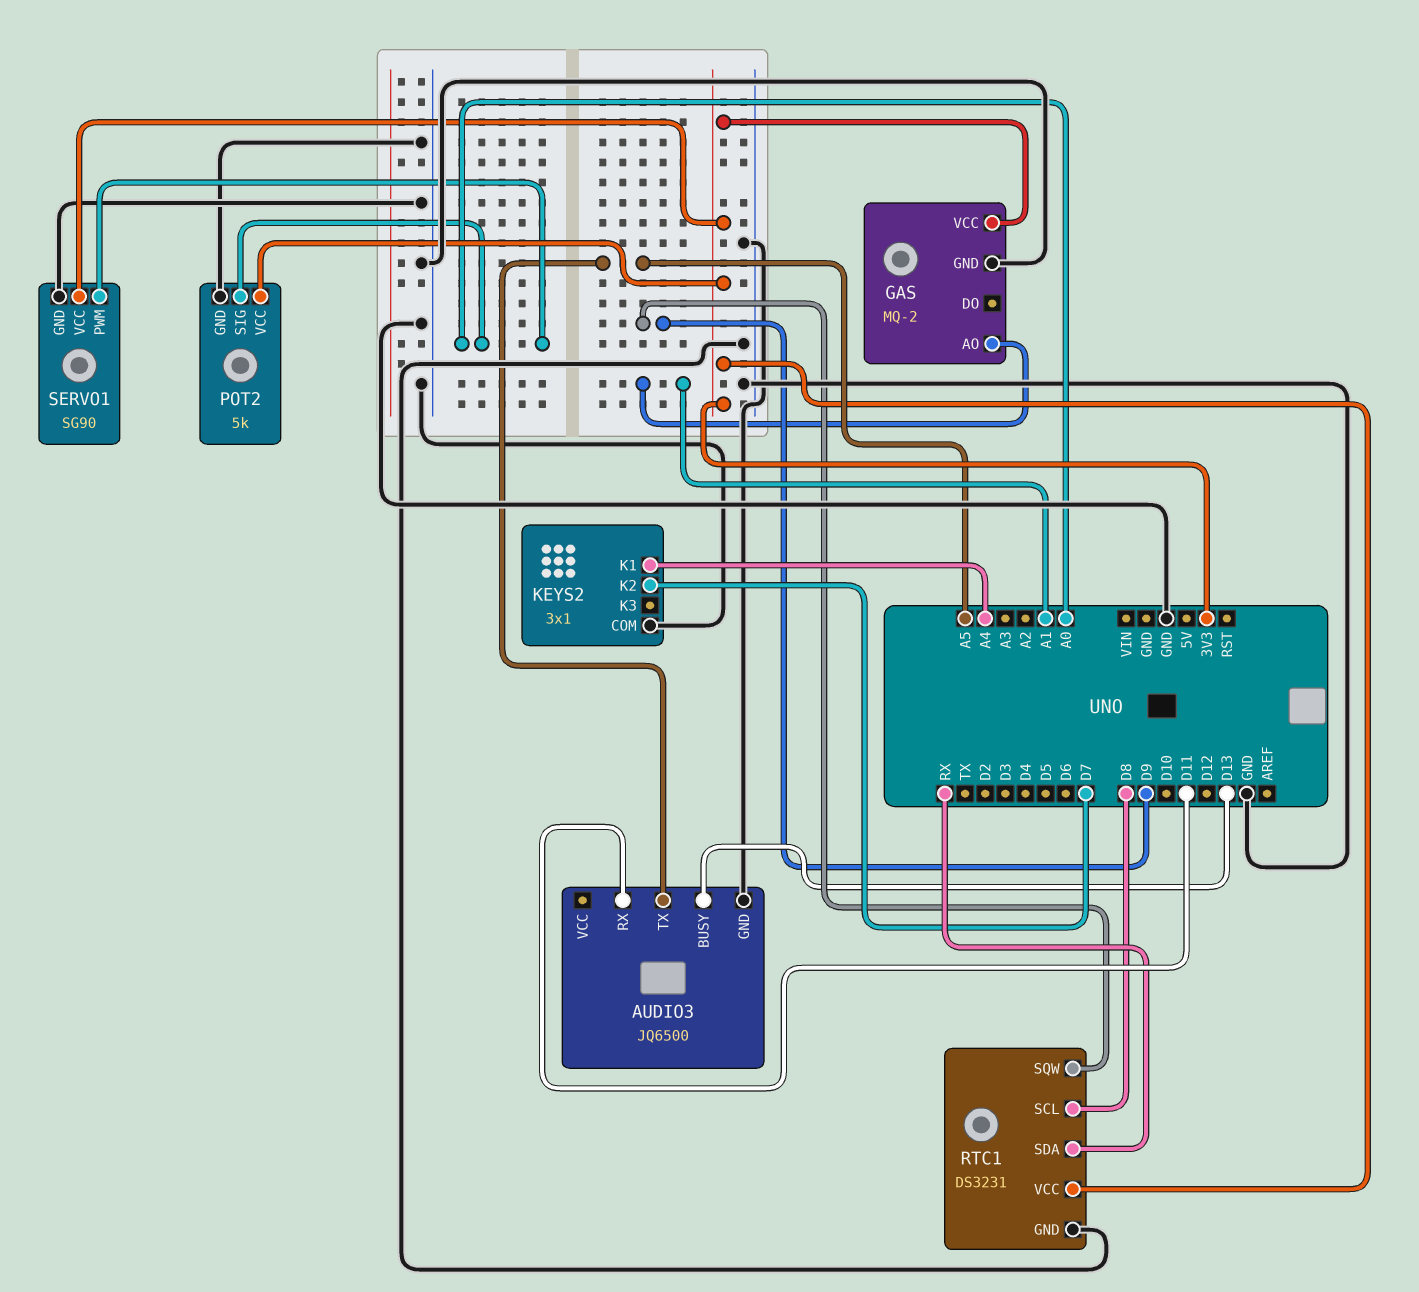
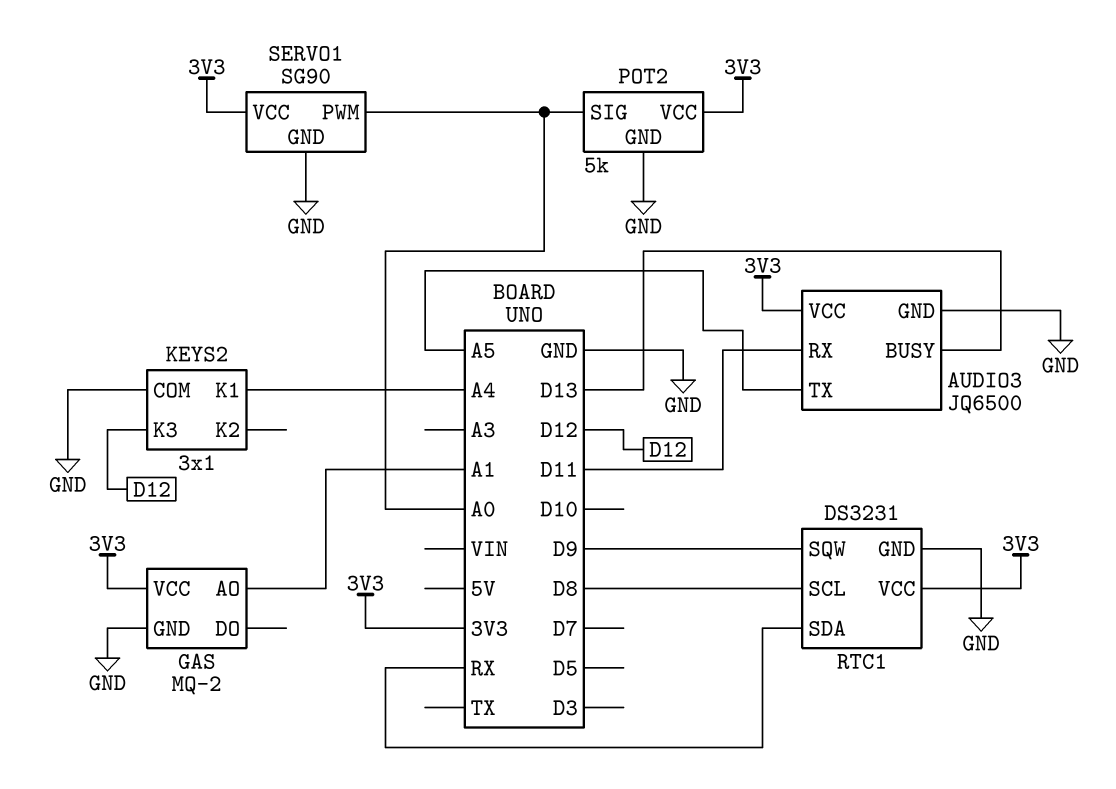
AUDIO3 pin VCC: none -> 3V3
KEYS2 pin K2: D7 -> none
KEYS2 pin K3: none -> D12

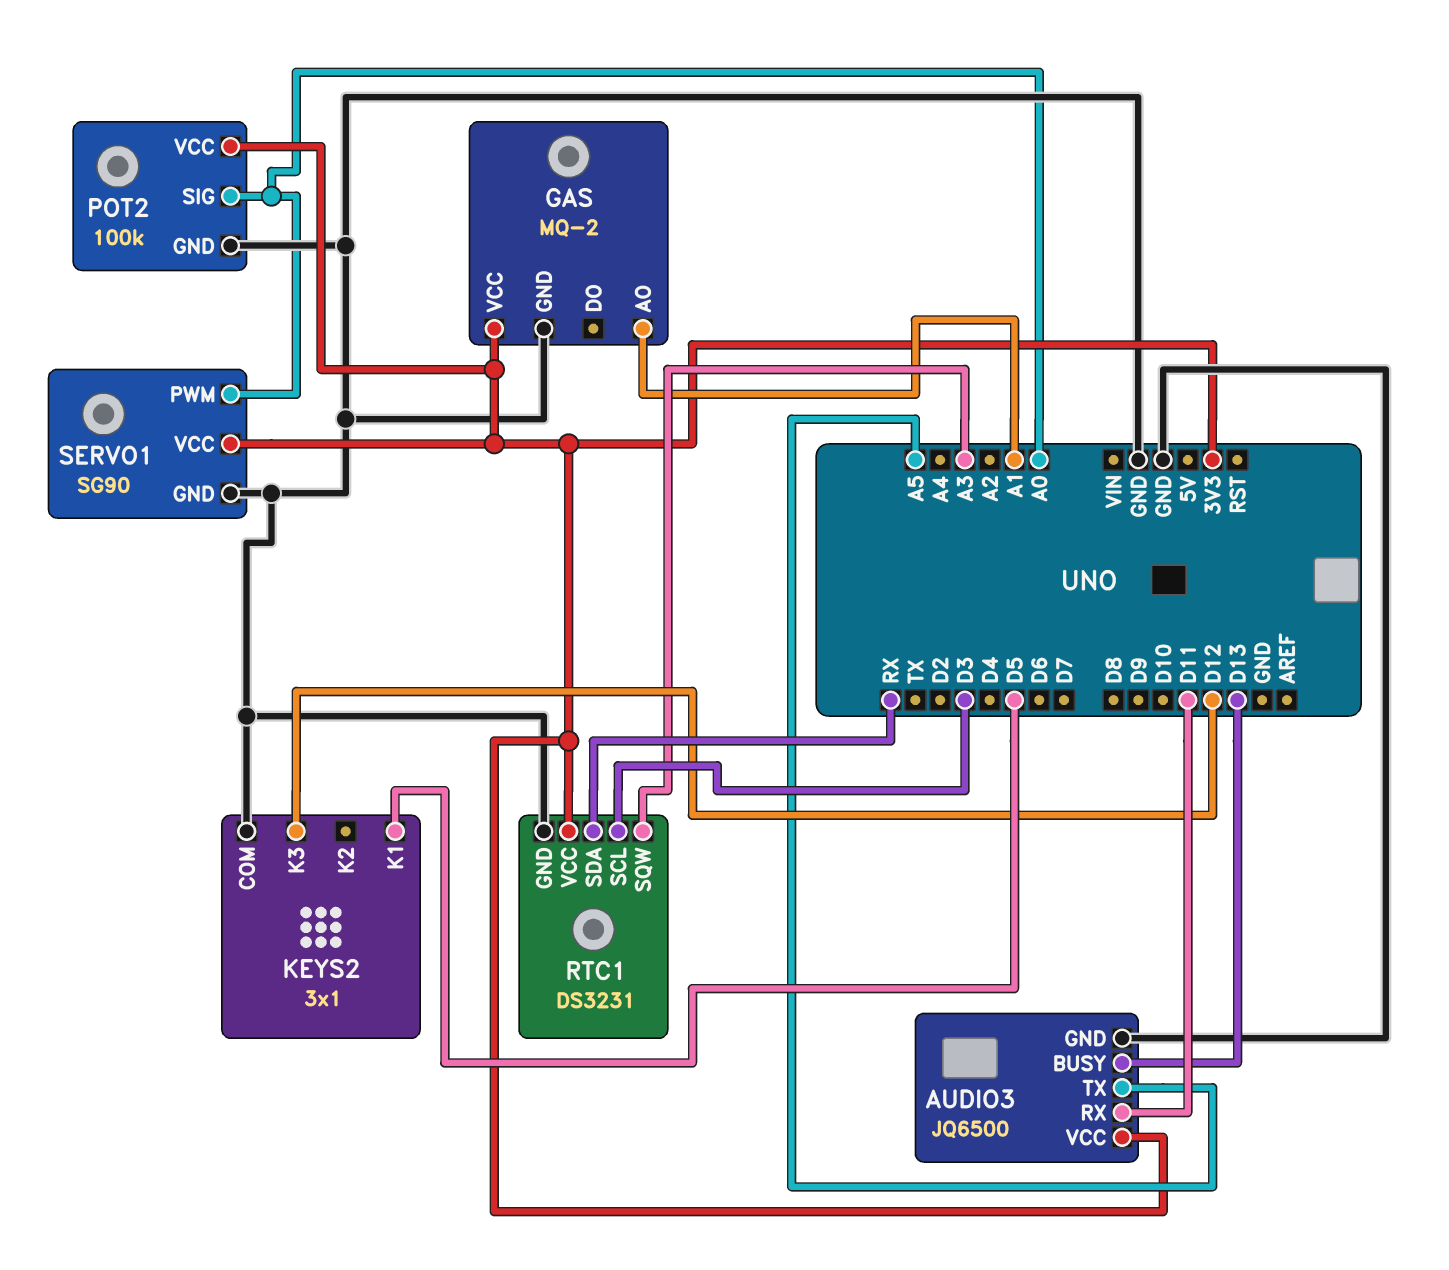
KEYS2 pin K1: A4 -> D5
POT2: 5k -> 100k
RTC1 pin SCL: D8 -> D3
RTC1 pin SQW: D9 -> A3

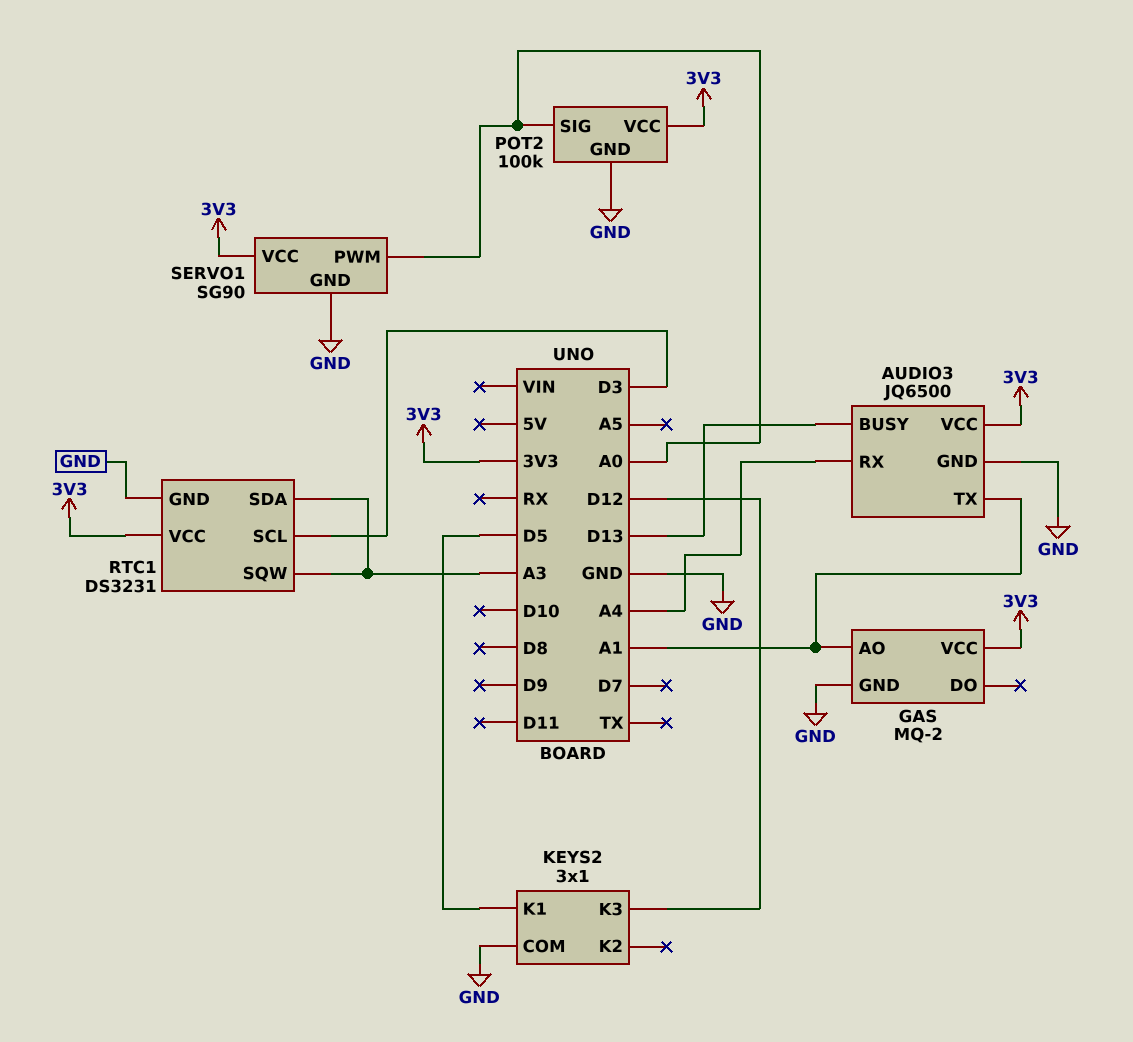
AUDIO3 pin RX: D11 -> A4
AUDIO3 pin TX: A5 -> A1
RTC1 pin SDA: RX -> A3

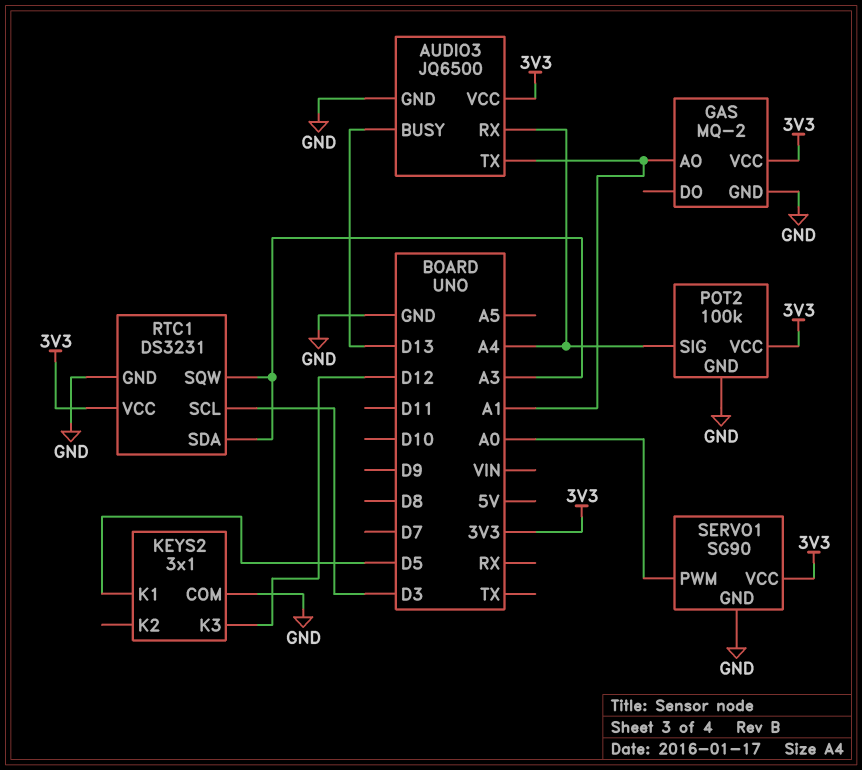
POT2 pin SIG: A0 -> A4

